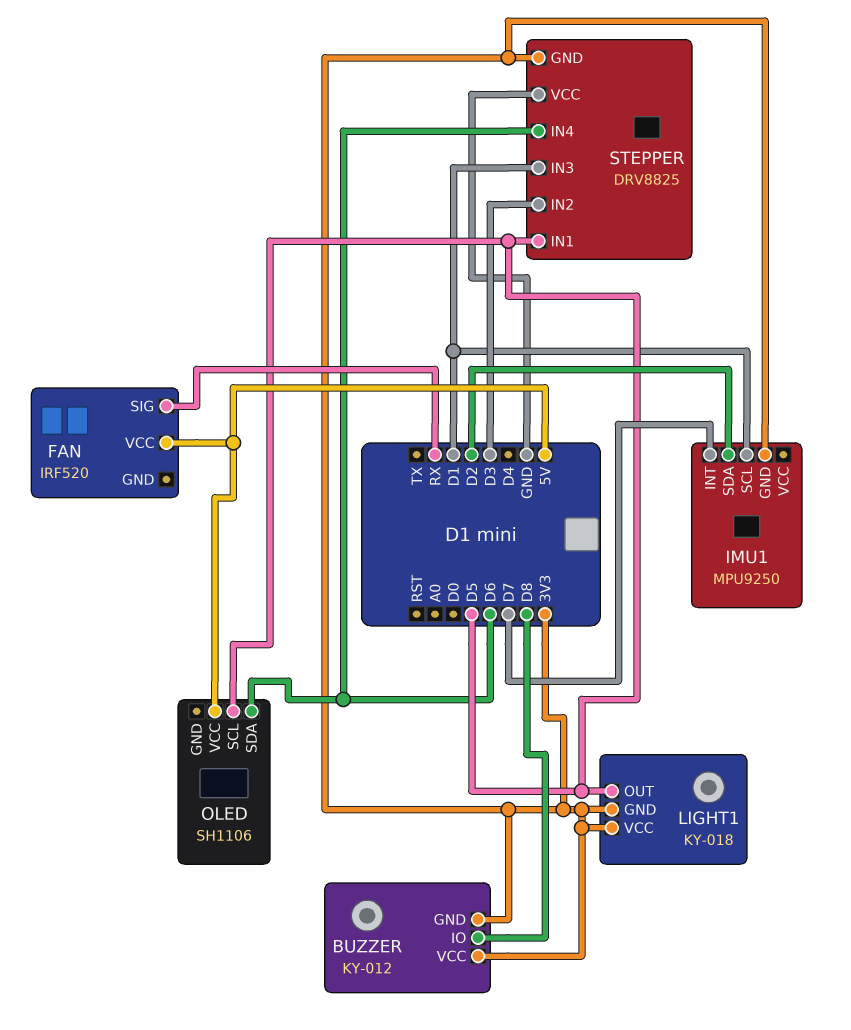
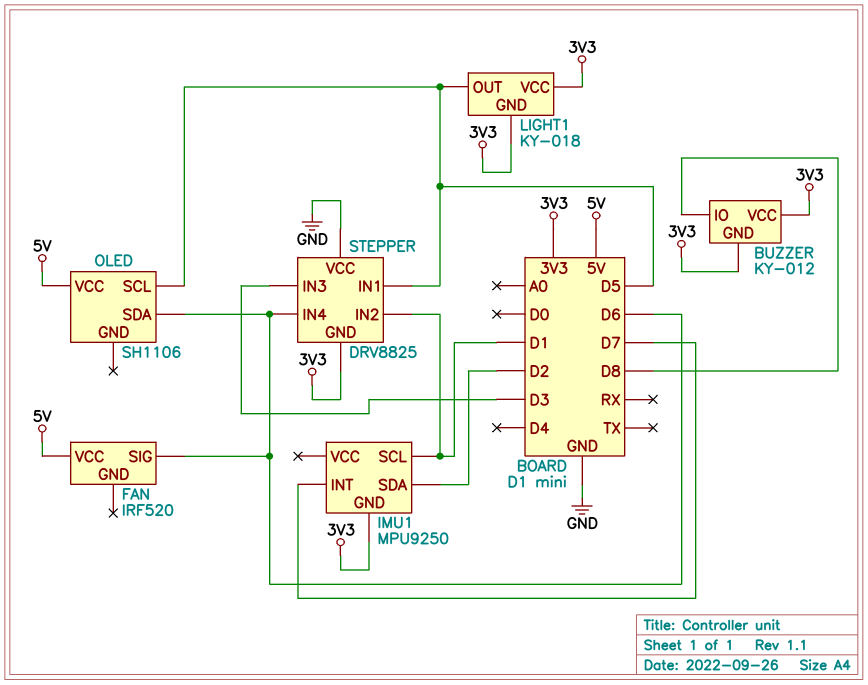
FAN pin SIG: RX -> D6
STEPPER pin IN2: D3 -> D1
STEPPER pin IN3: D1 -> D3

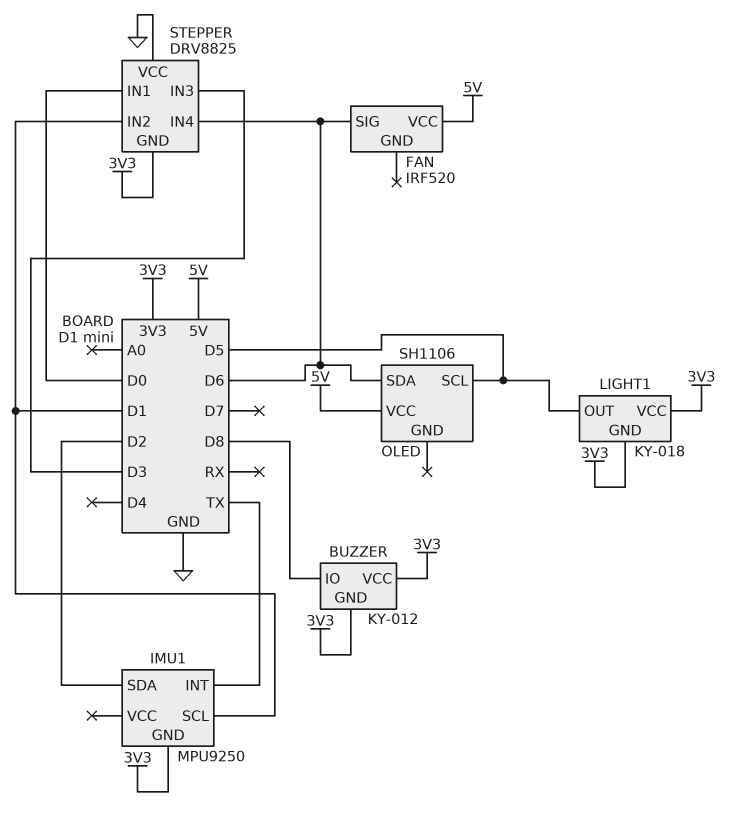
IMU1 pin INT: D7 -> TX
STEPPER pin IN1: D5 -> D0

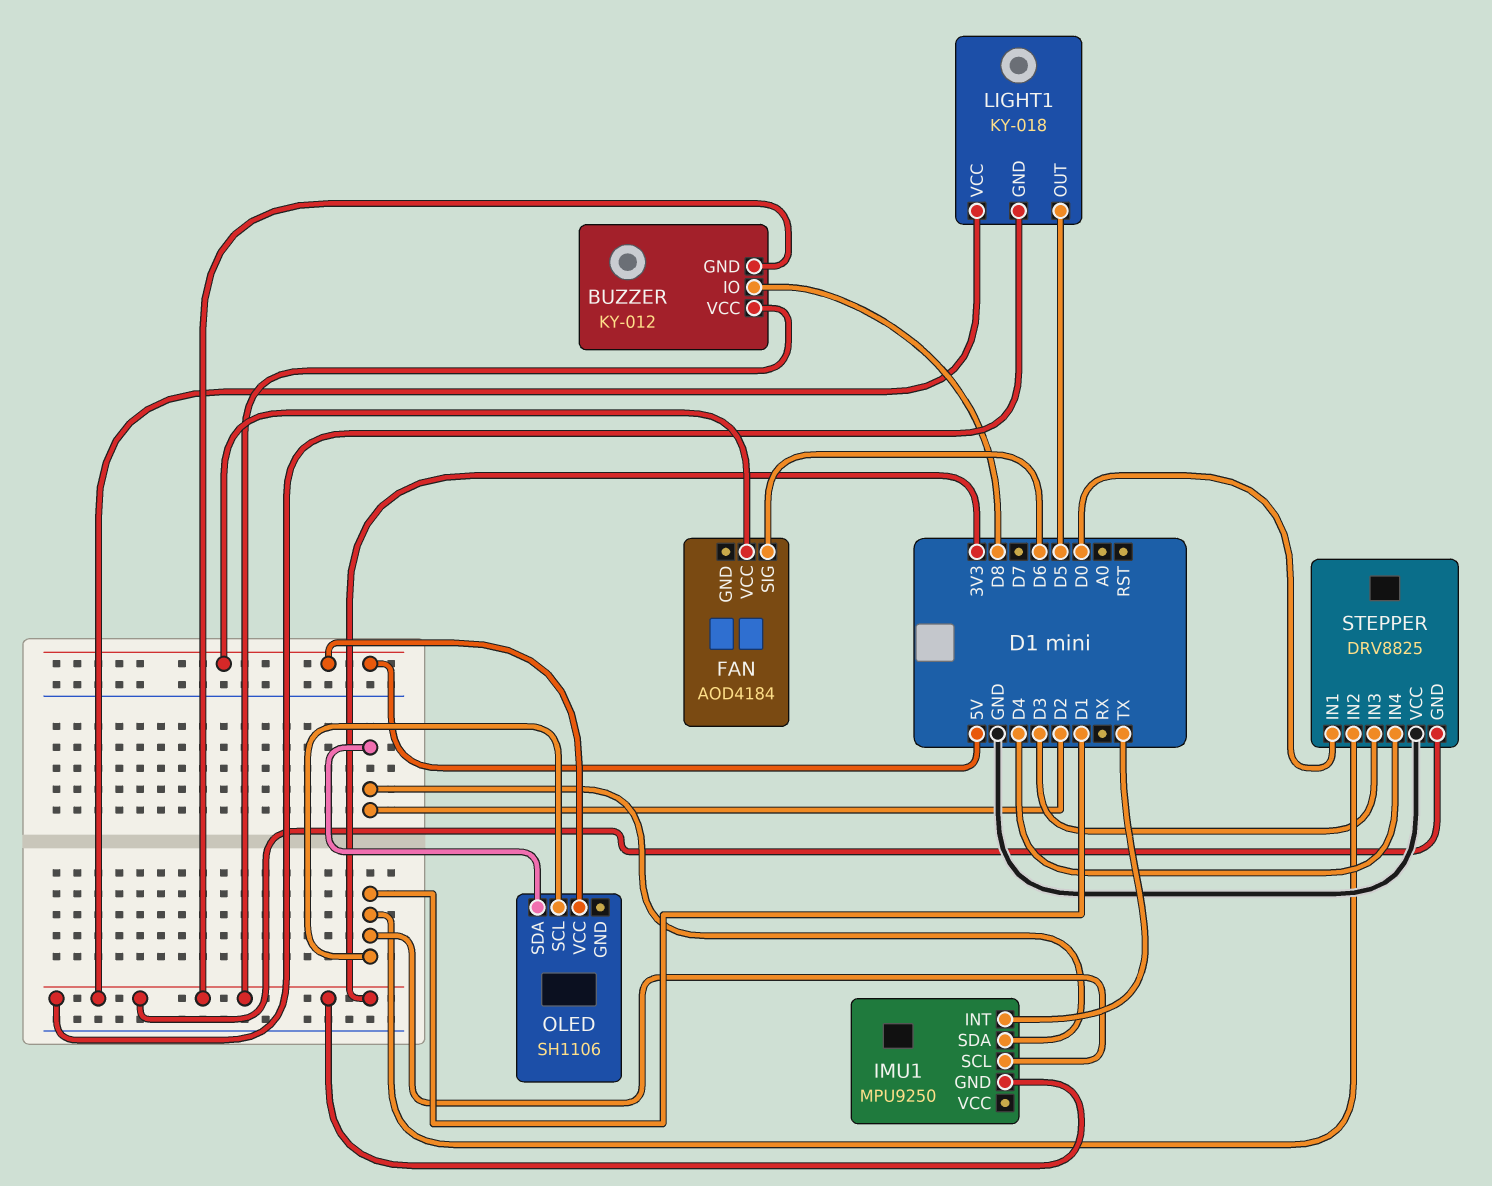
FAN: IRF520 -> AOD4184
OLED pin SCL: D5 -> D1
OLED pin SDA: D6 -> D2
STEPPER pin IN4: D6 -> D4

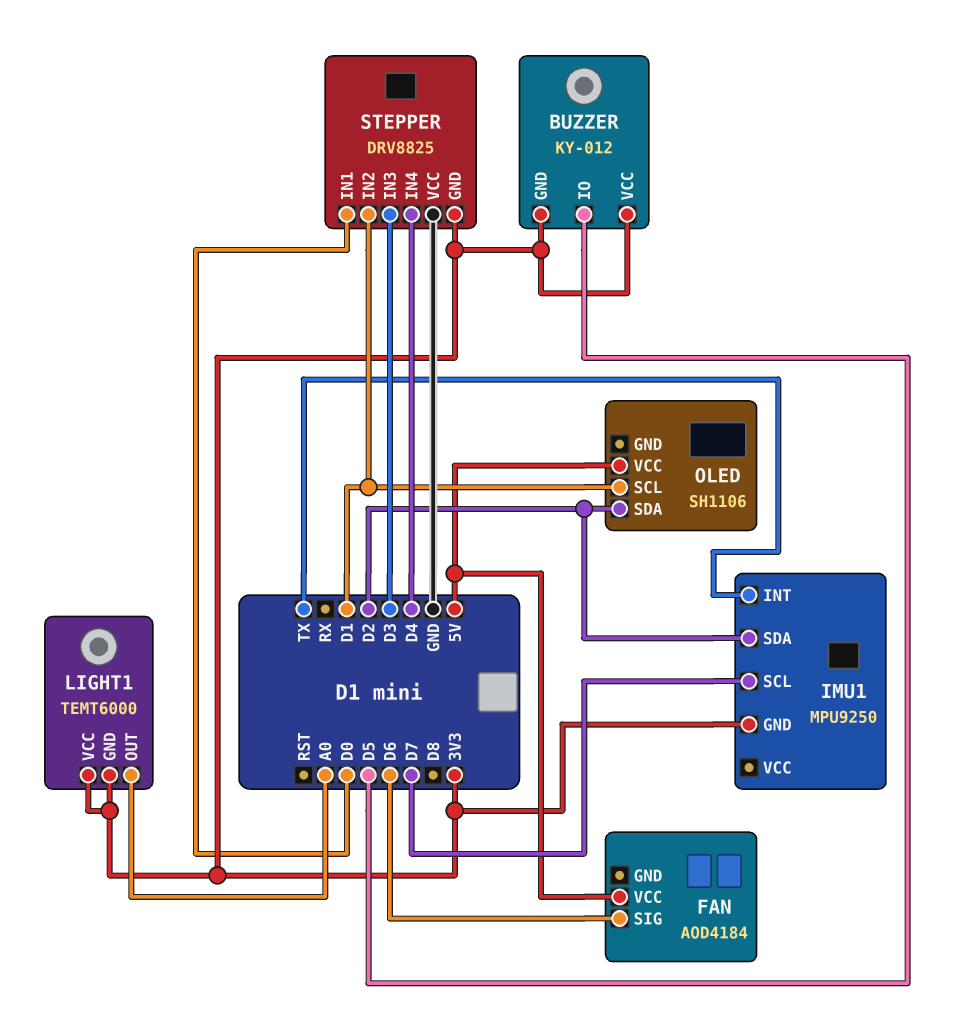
BUZZER pin IO: D8 -> D5
IMU1 pin SCL: D1 -> D7
LIGHT1: KY-018 -> TEMT6000
LIGHT1 pin OUT: D5 -> A0

